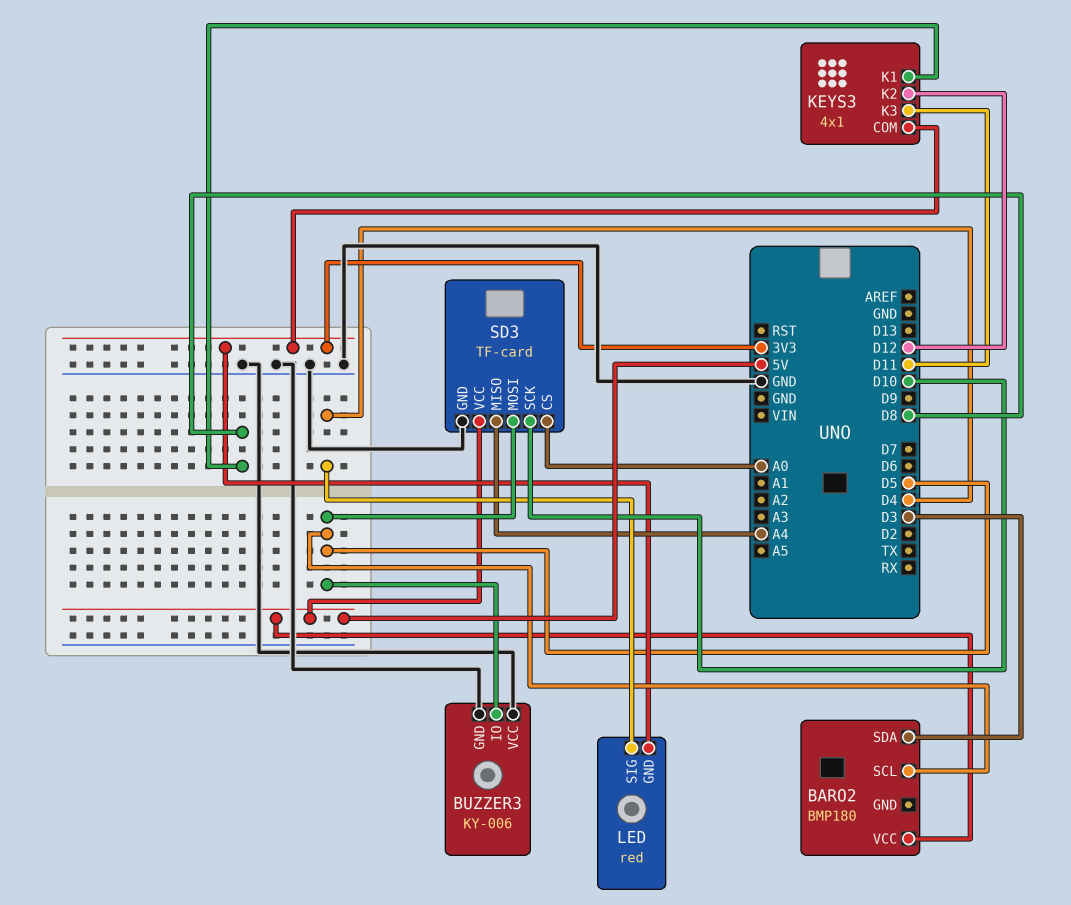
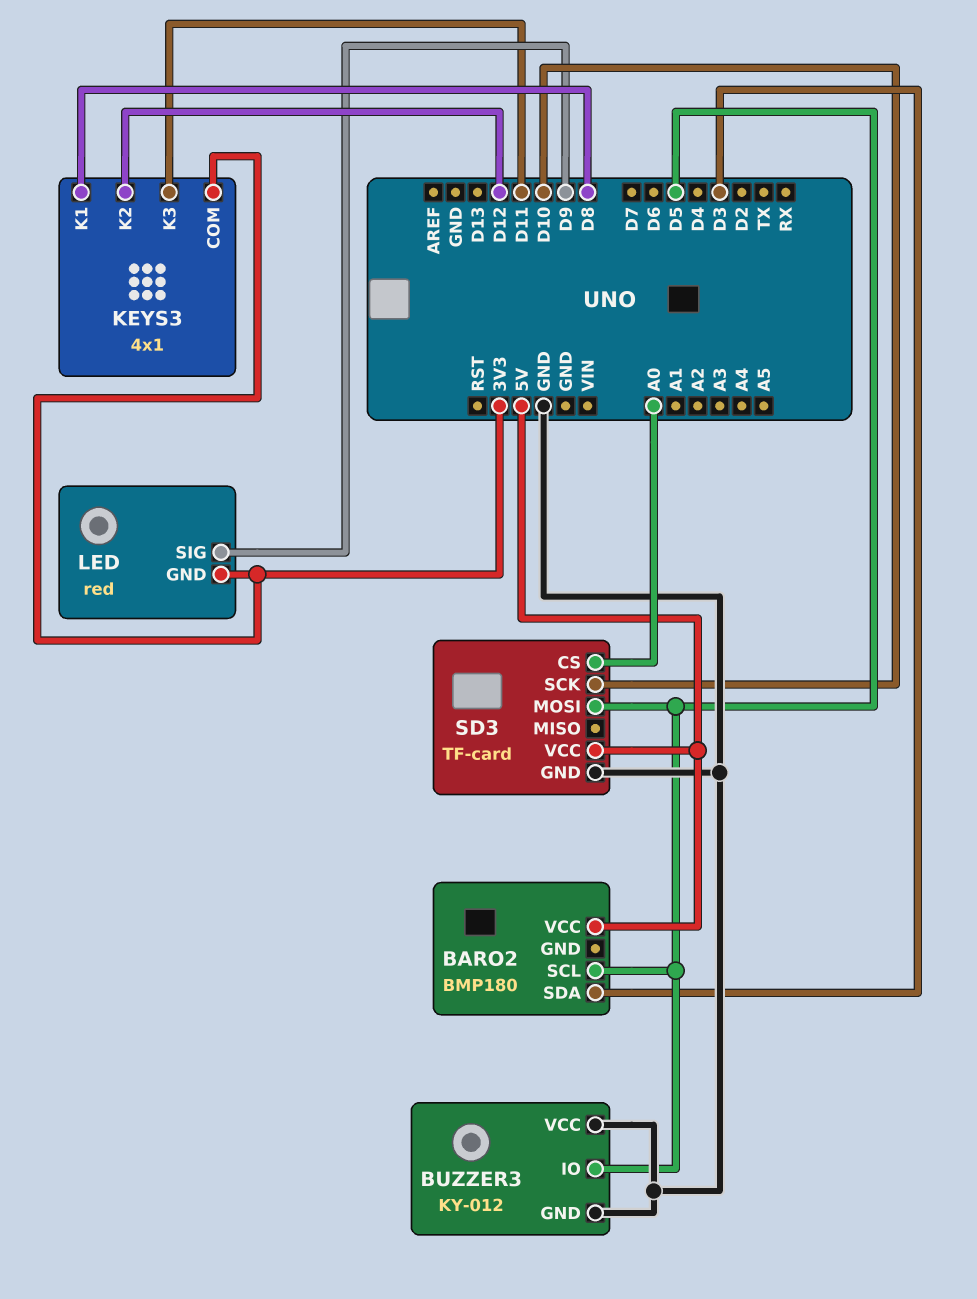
BUZZER3: KY-006 -> KY-012
LED pin SIG: D4 -> D9
SD3 pin MISO: A4 -> none

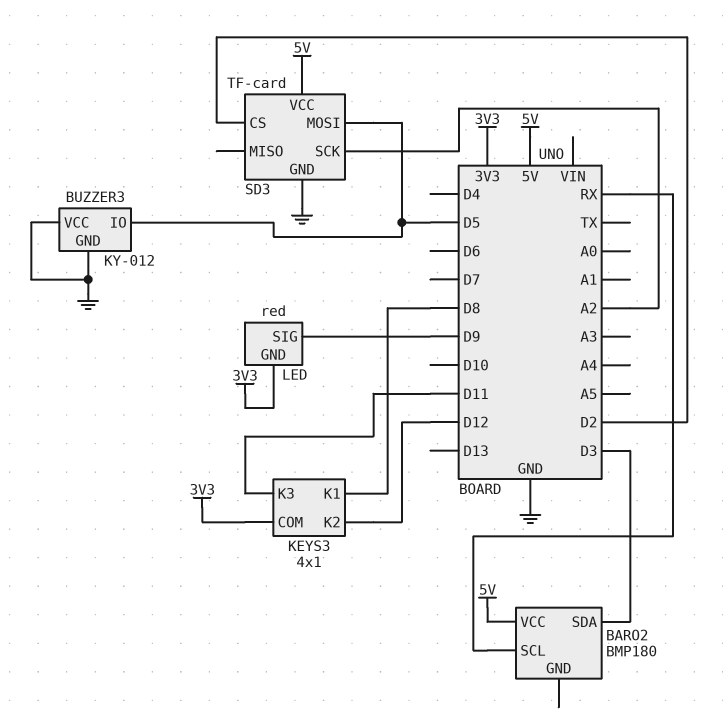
BARO2 pin SCL: D5 -> RX
SD3 pin CS: A0 -> D2
SD3 pin SCK: D10 -> A2

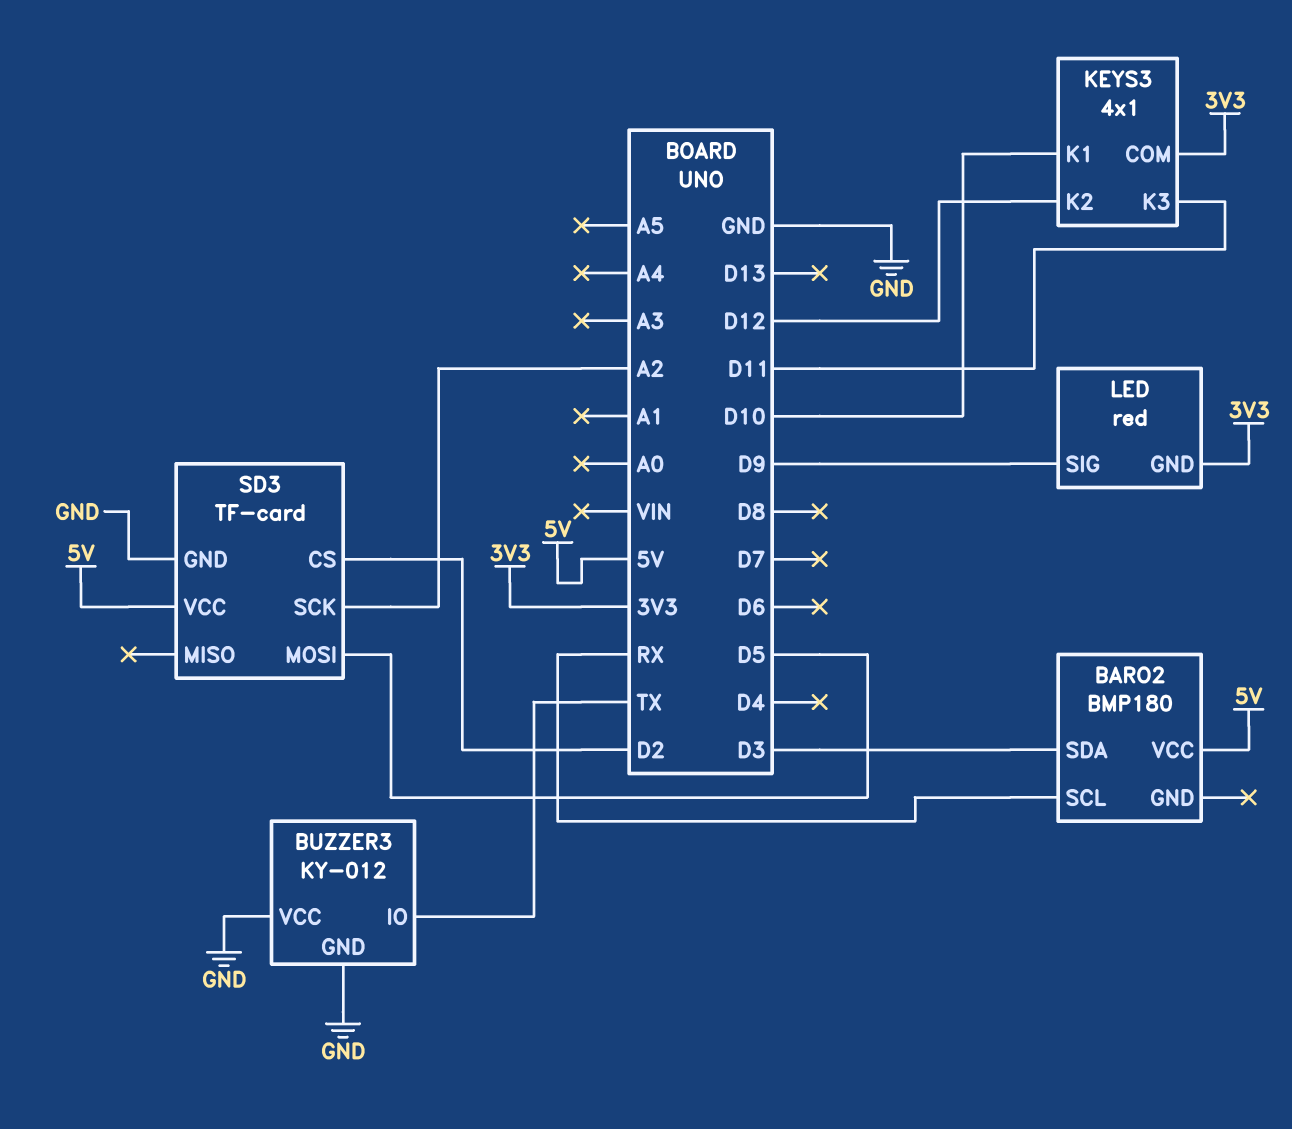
BUZZER3 pin IO: D5 -> TX
KEYS3 pin K1: D8 -> D10

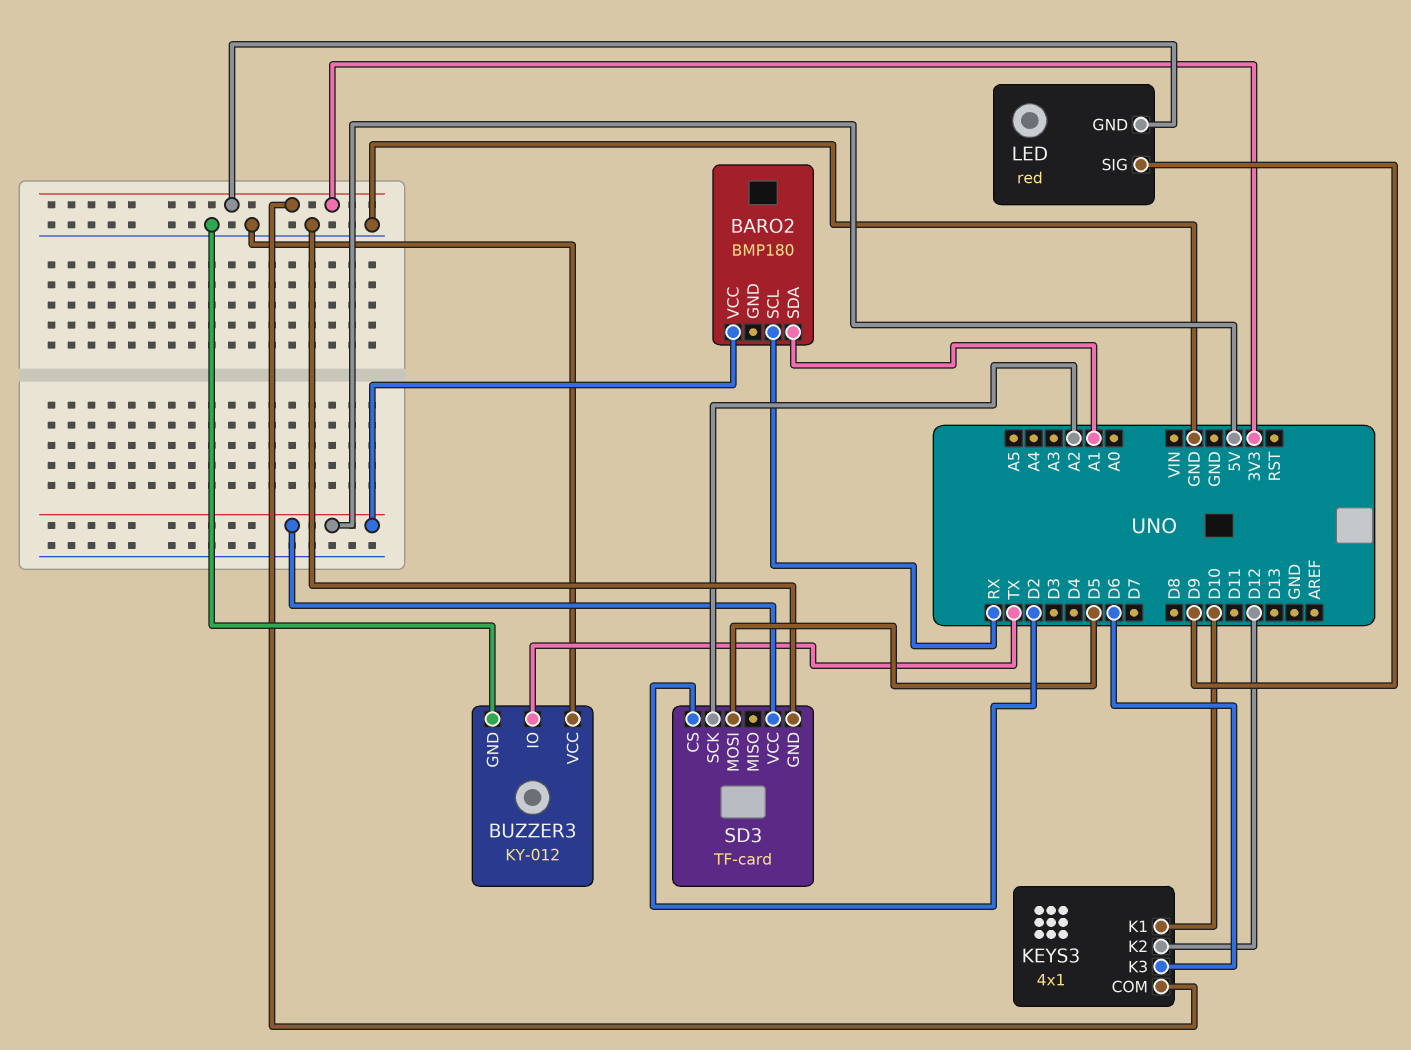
BARO2 pin SDA: D3 -> A1
KEYS3 pin K3: D11 -> D6

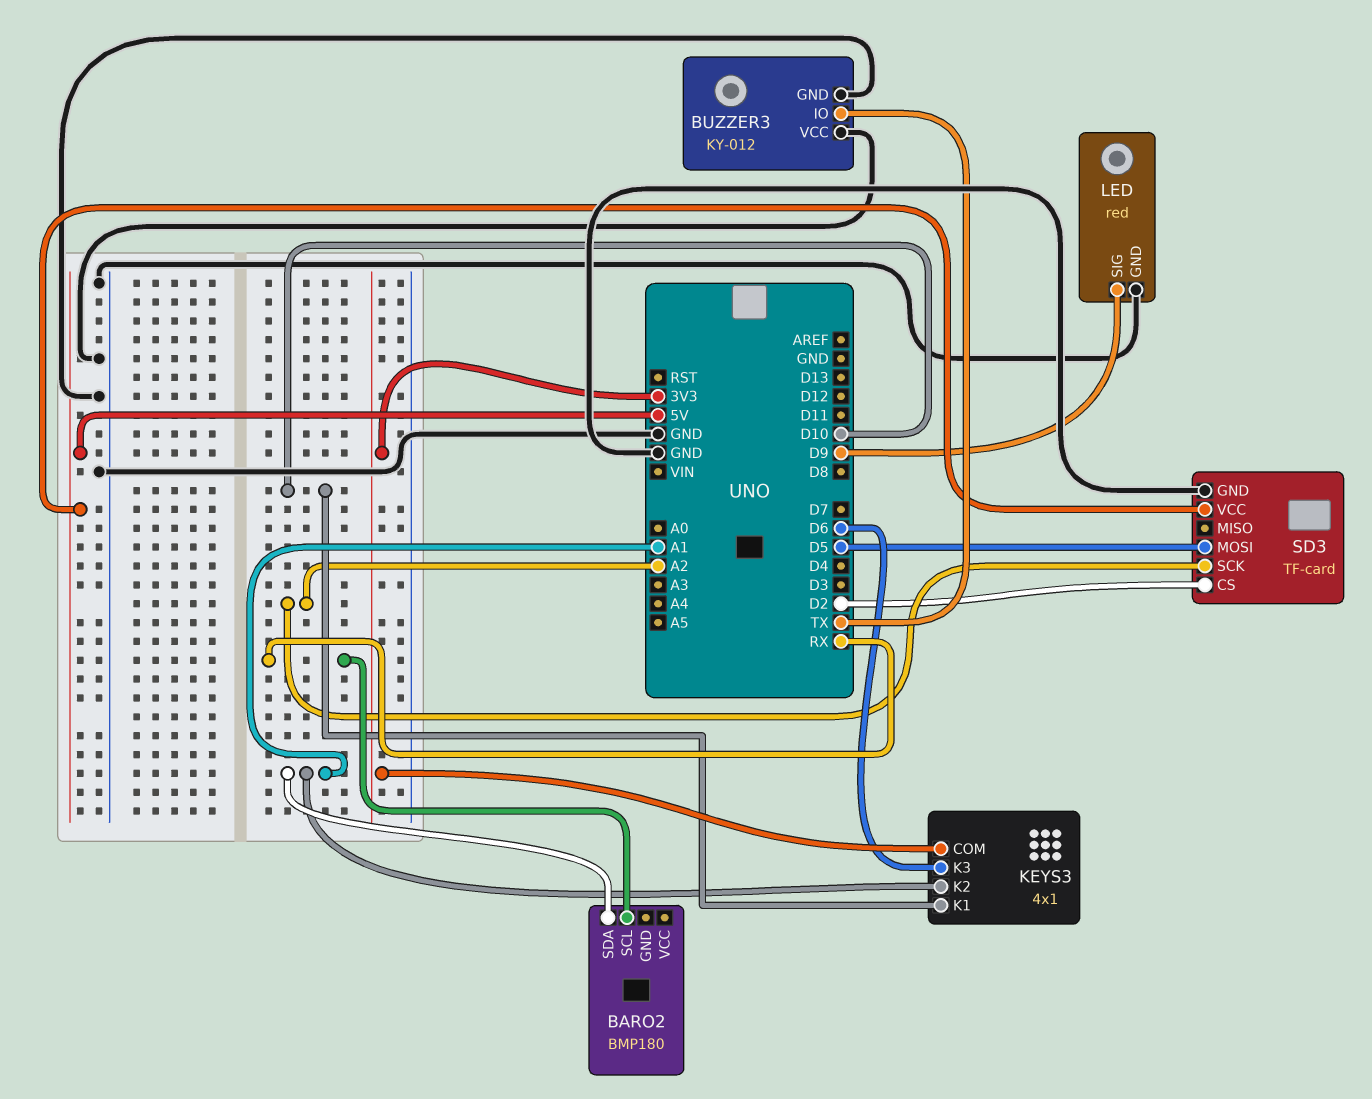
BARO2 pin VCC: 5V -> none
KEYS3 pin K2: D12 -> A1
LED pin GND: 3V3 -> GND

